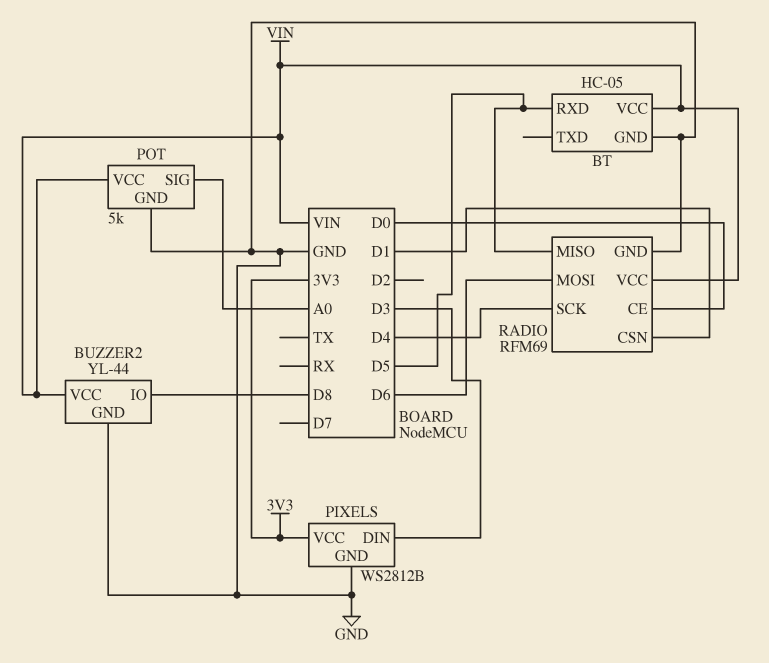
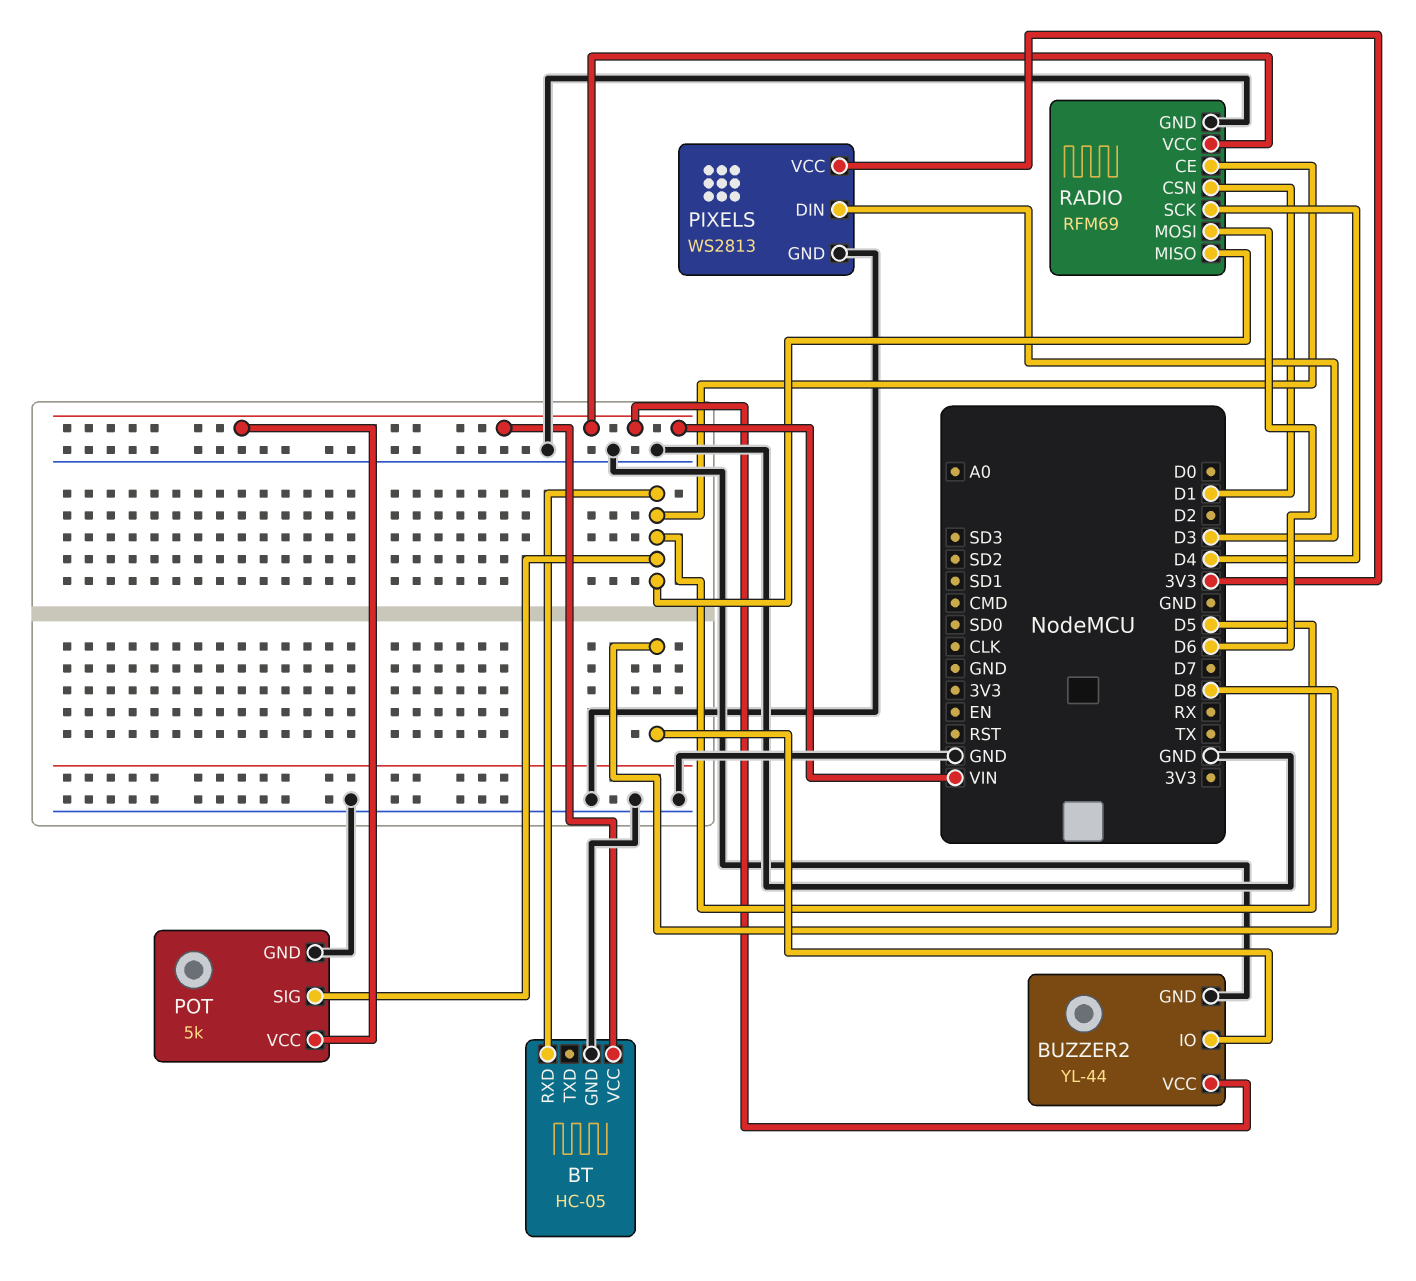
PIXELS: WS2812B -> WS2813
POT pin SIG: A0 -> D5
RADIO pin CE: D0 -> D5

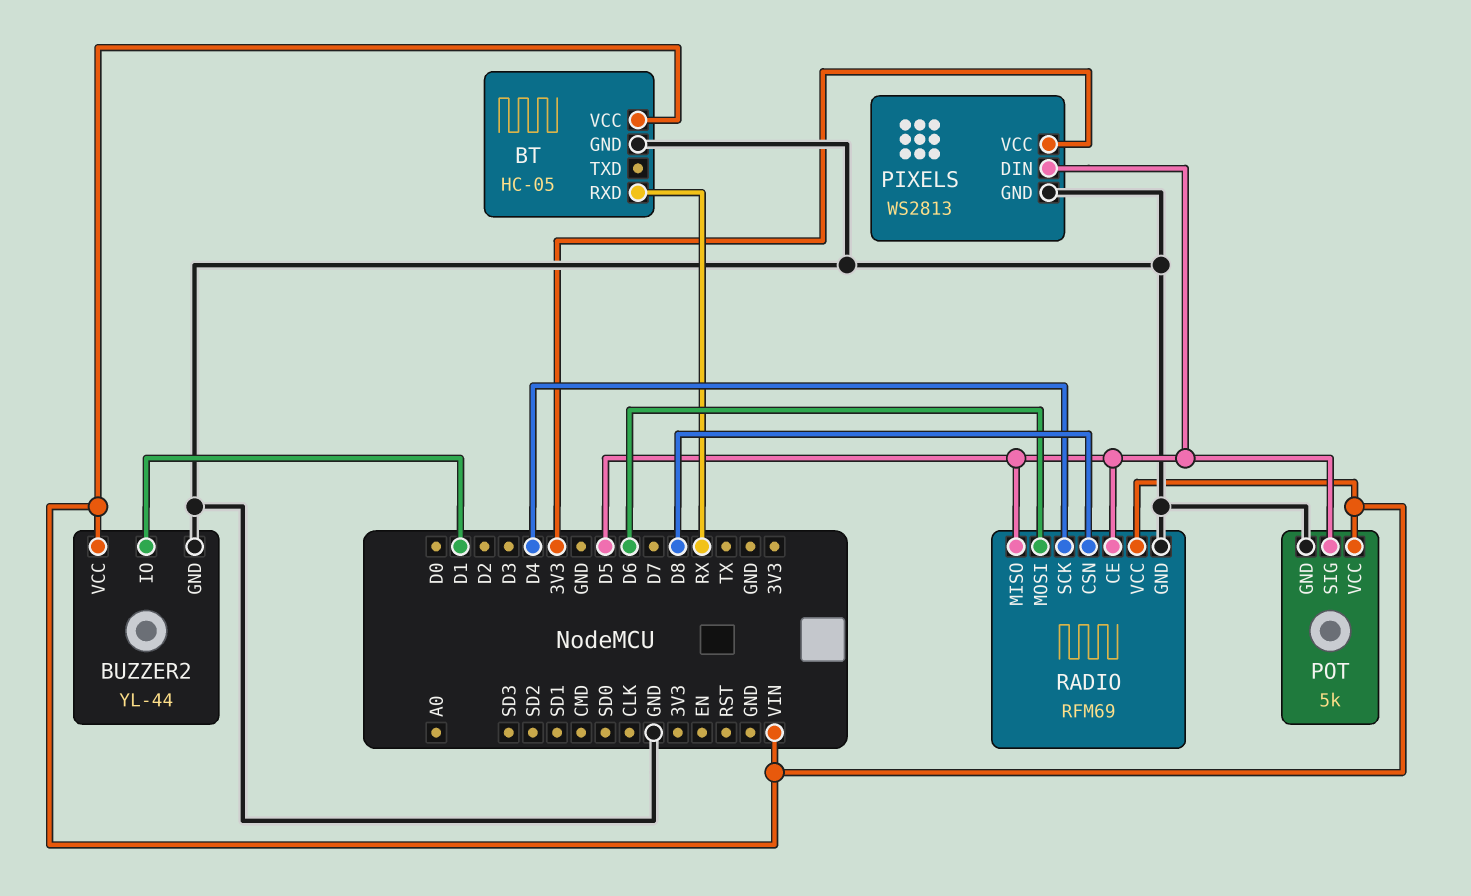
BT pin RXD: D5 -> RX
BUZZER2 pin IO: D8 -> D1
PIXELS pin DIN: D3 -> D5
RADIO pin CSN: D1 -> D8

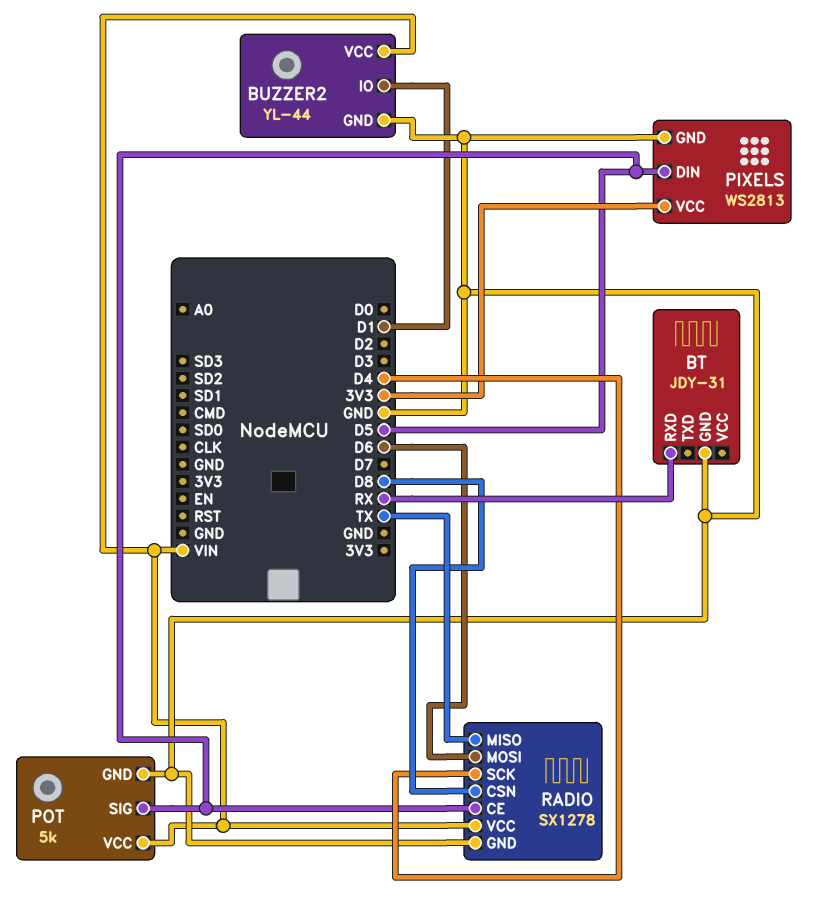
BT: HC-05 -> JDY-31
BT pin VCC: VIN -> none
RADIO: RFM69 -> SX1278
RADIO pin MISO: D5 -> TX

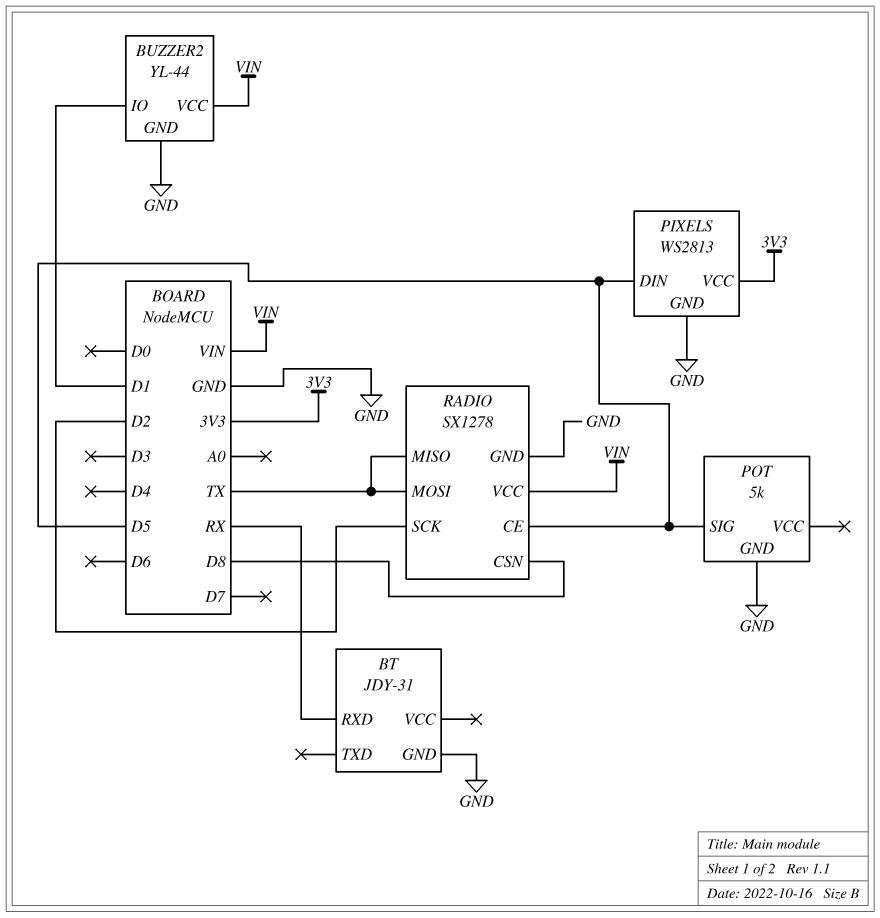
POT pin VCC: VIN -> none
RADIO pin MOSI: D6 -> TX
RADIO pin SCK: D4 -> D2

